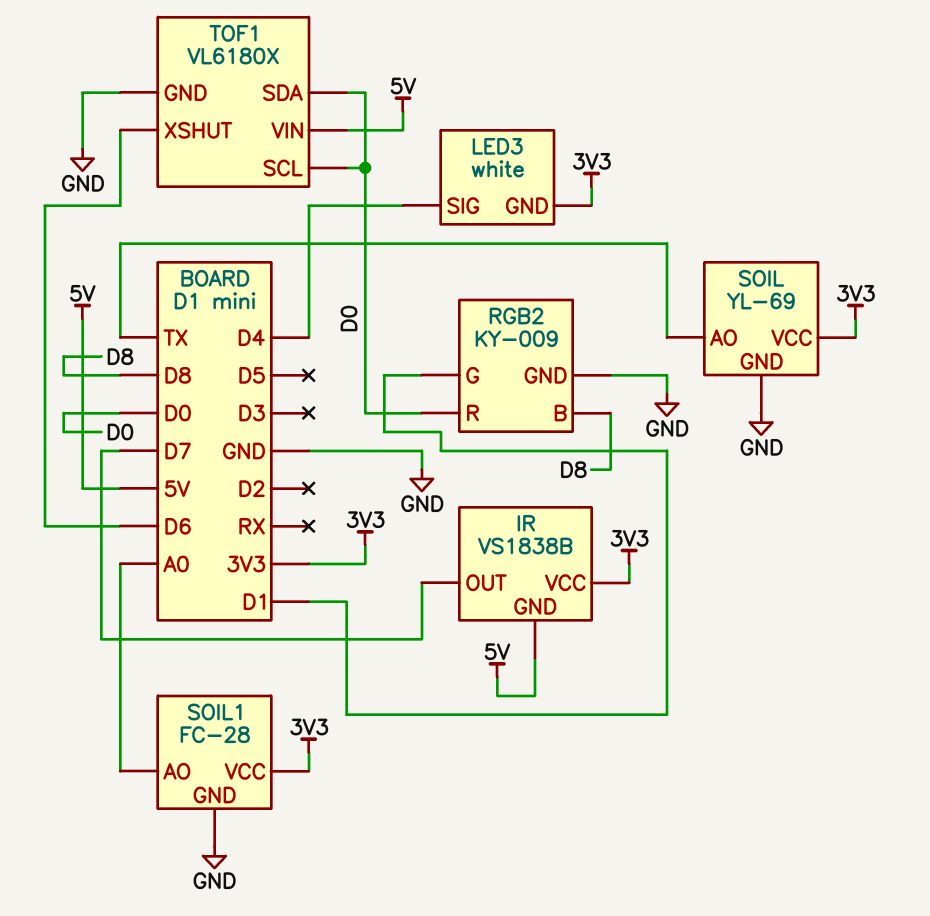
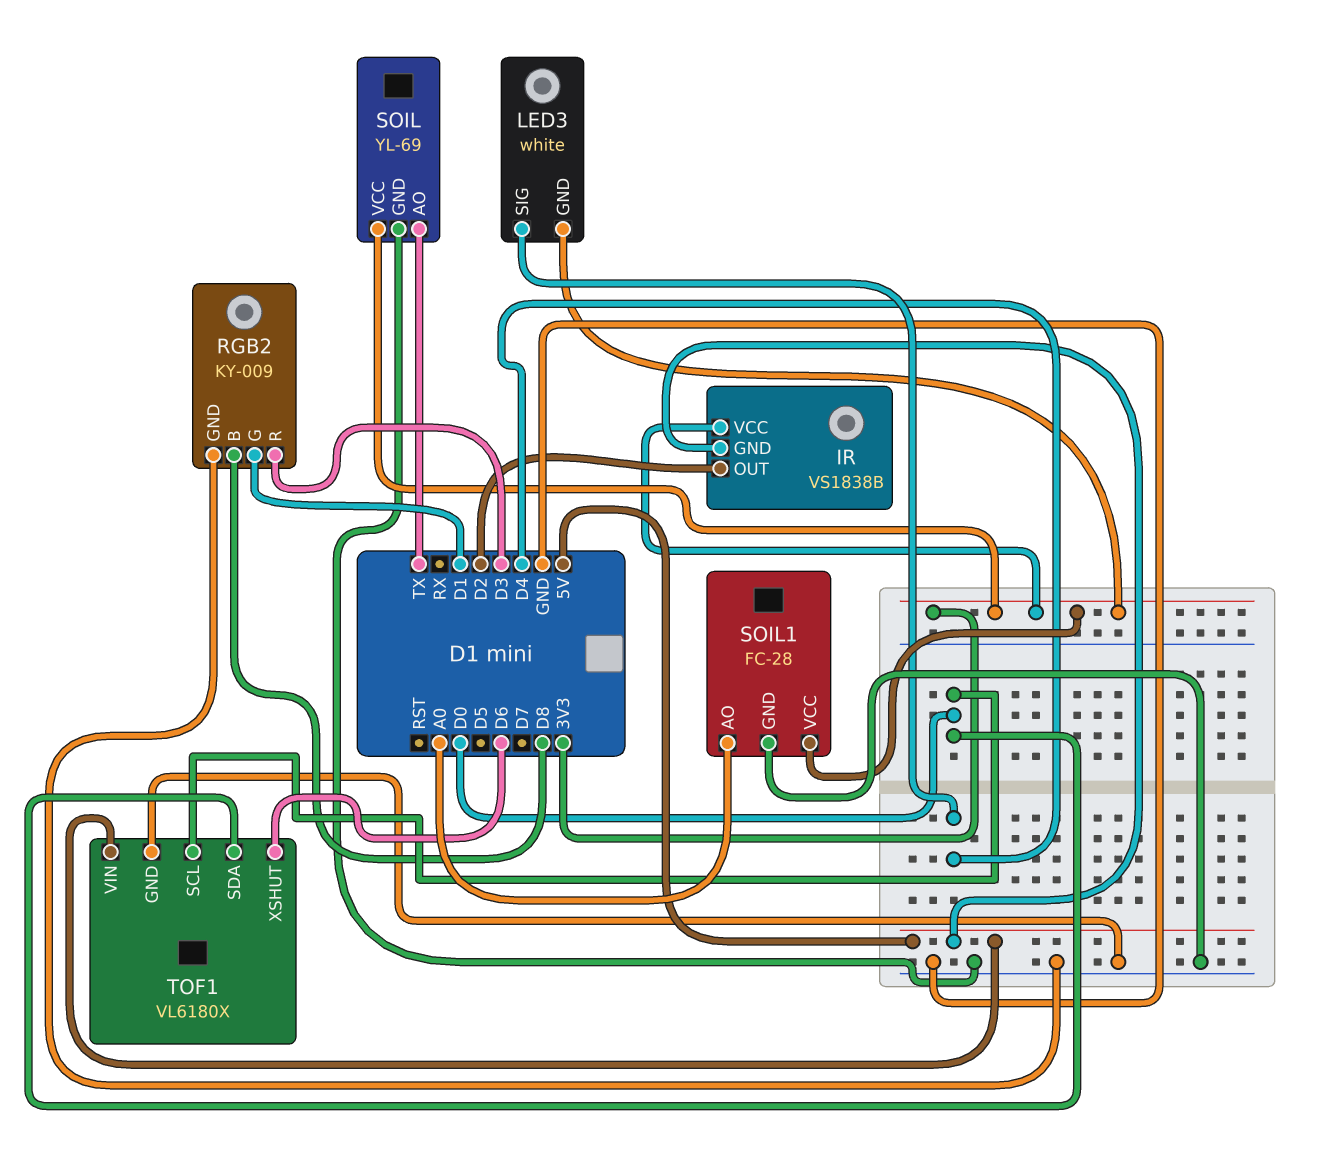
IR pin OUT: D7 -> D2
RGB2 pin R: D0 -> D3

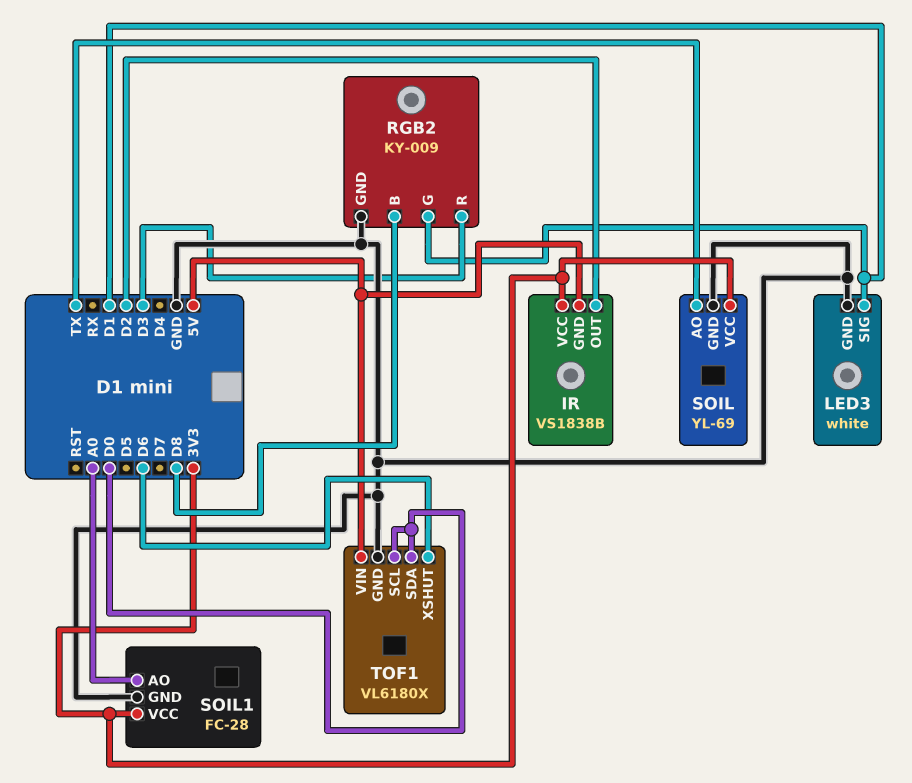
LED3 pin GND: 3V3 -> GND
LED3 pin SIG: D4 -> D1

